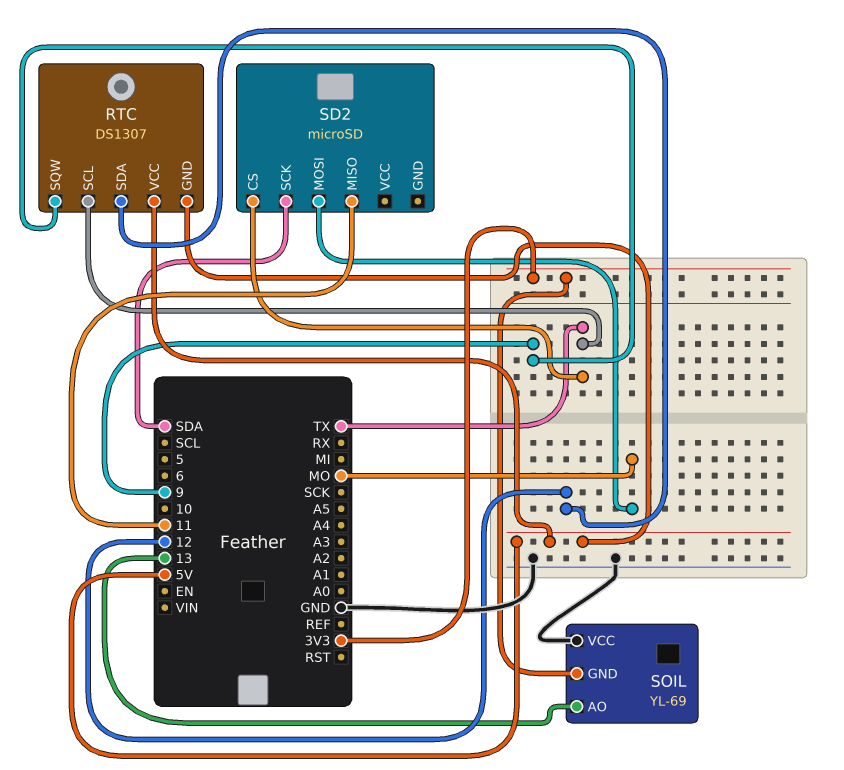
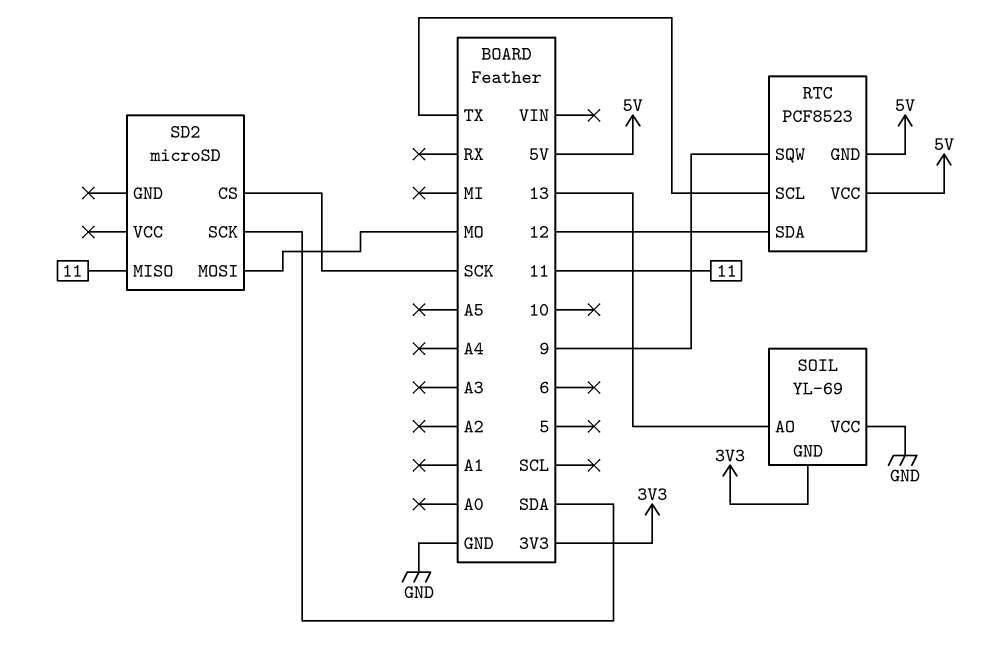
RTC: DS1307 -> PCF8523
SD2 pin CS: TX -> SCK

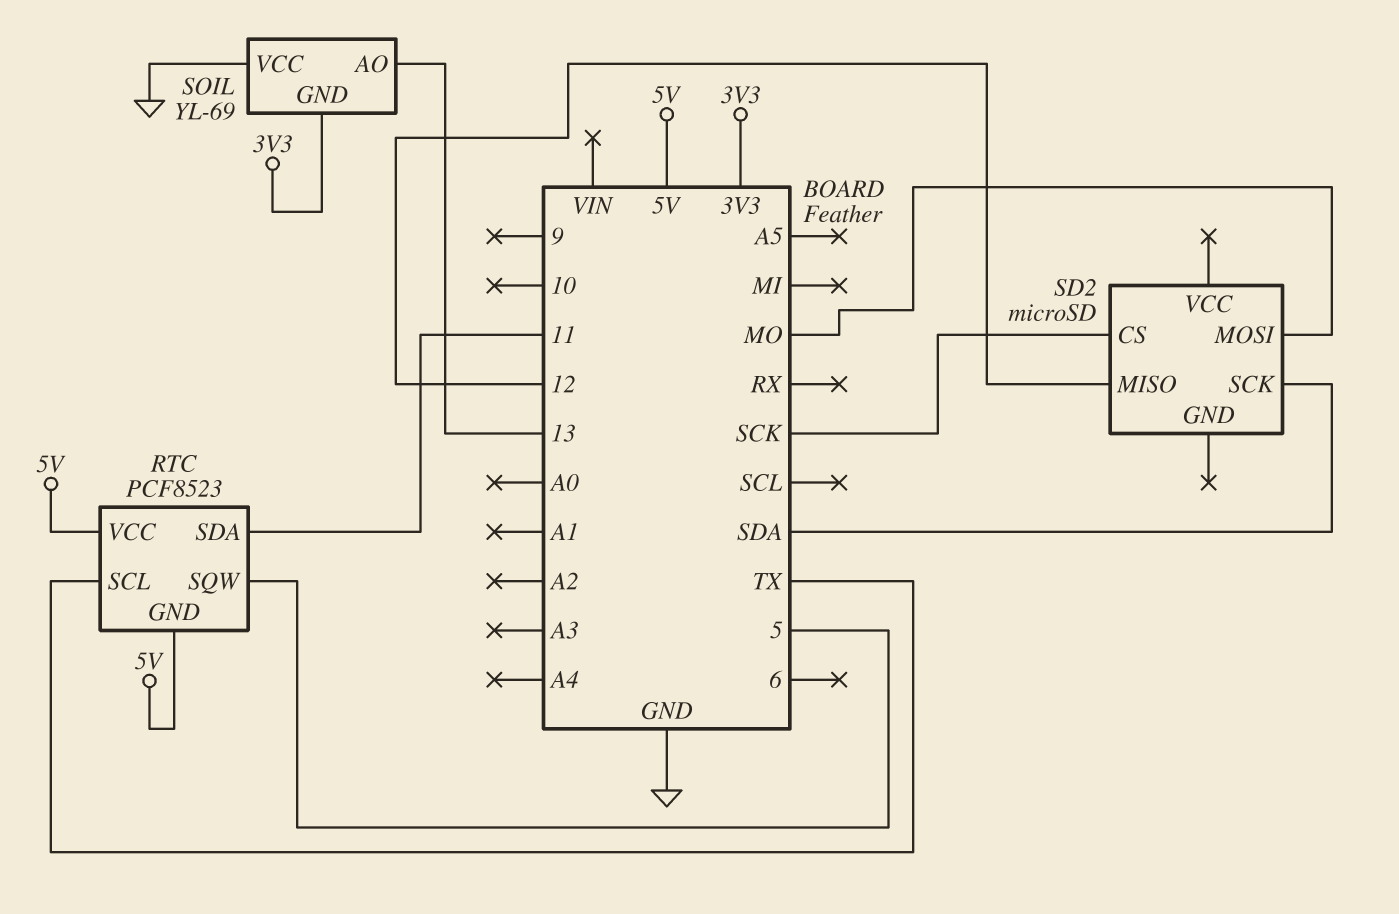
RTC pin SDA: 12 -> 11
RTC pin SQW: 9 -> 5
SD2 pin MISO: 11 -> 12

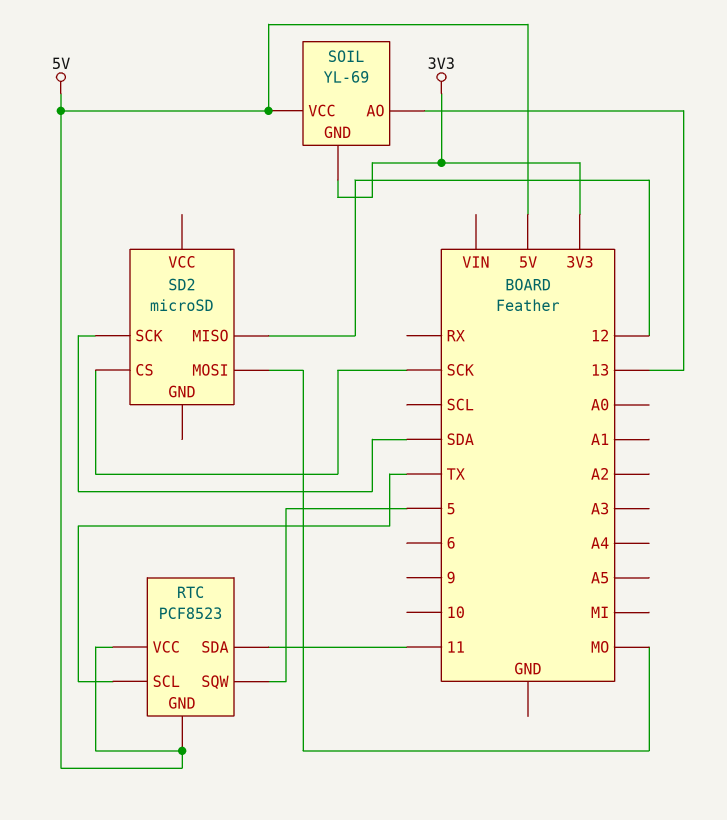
SOIL pin VCC: GND -> 5V

